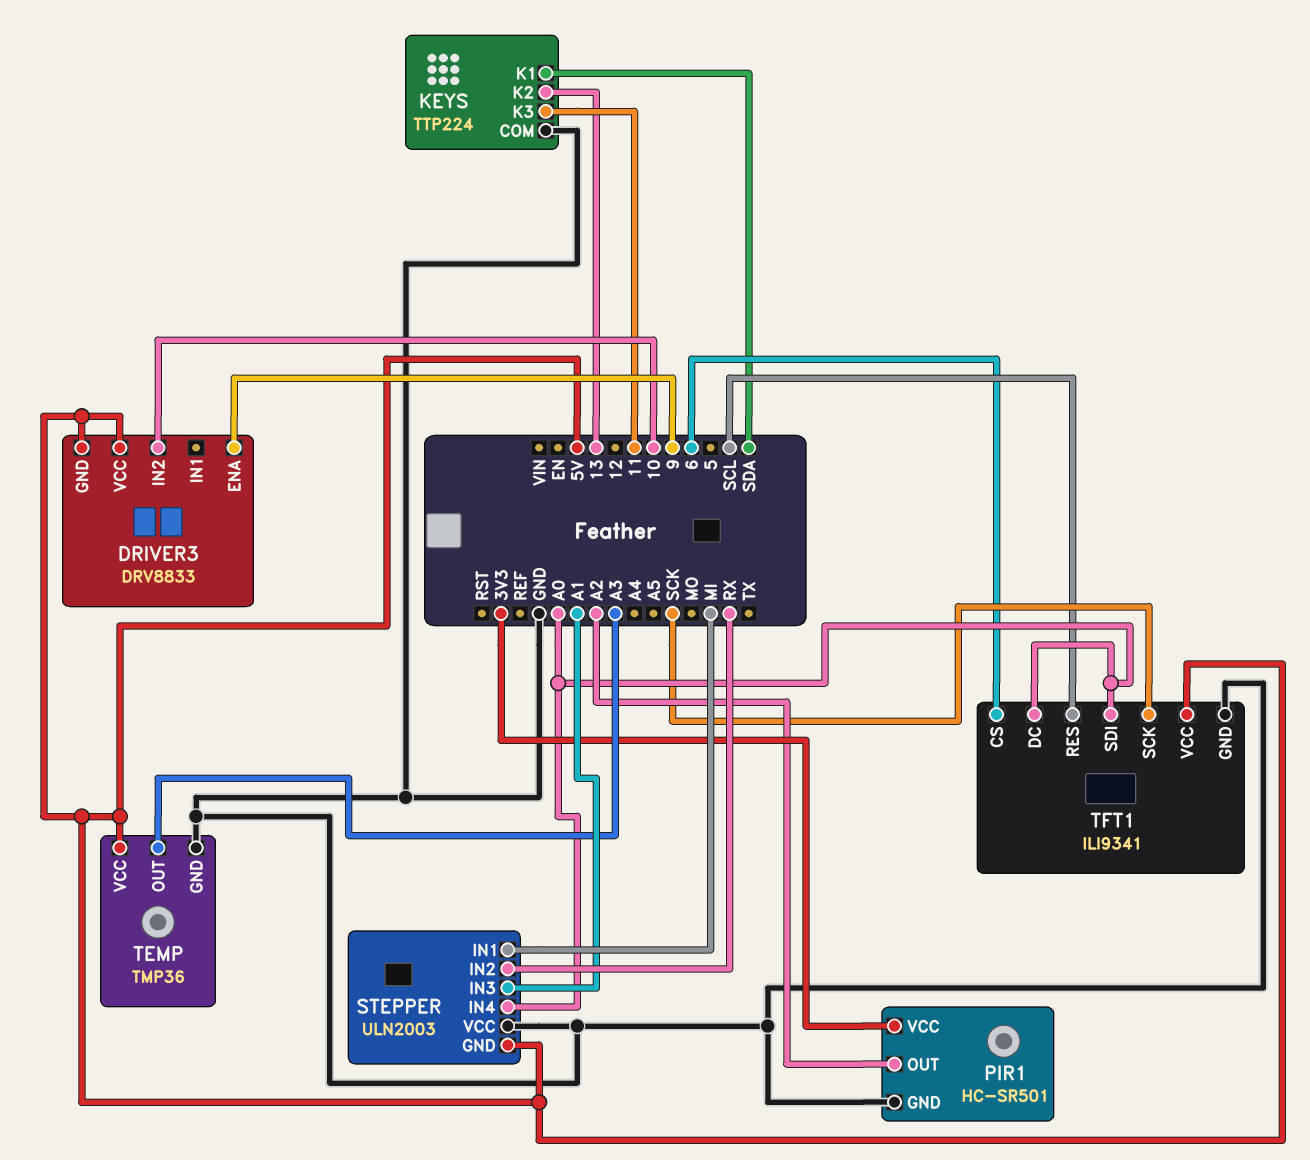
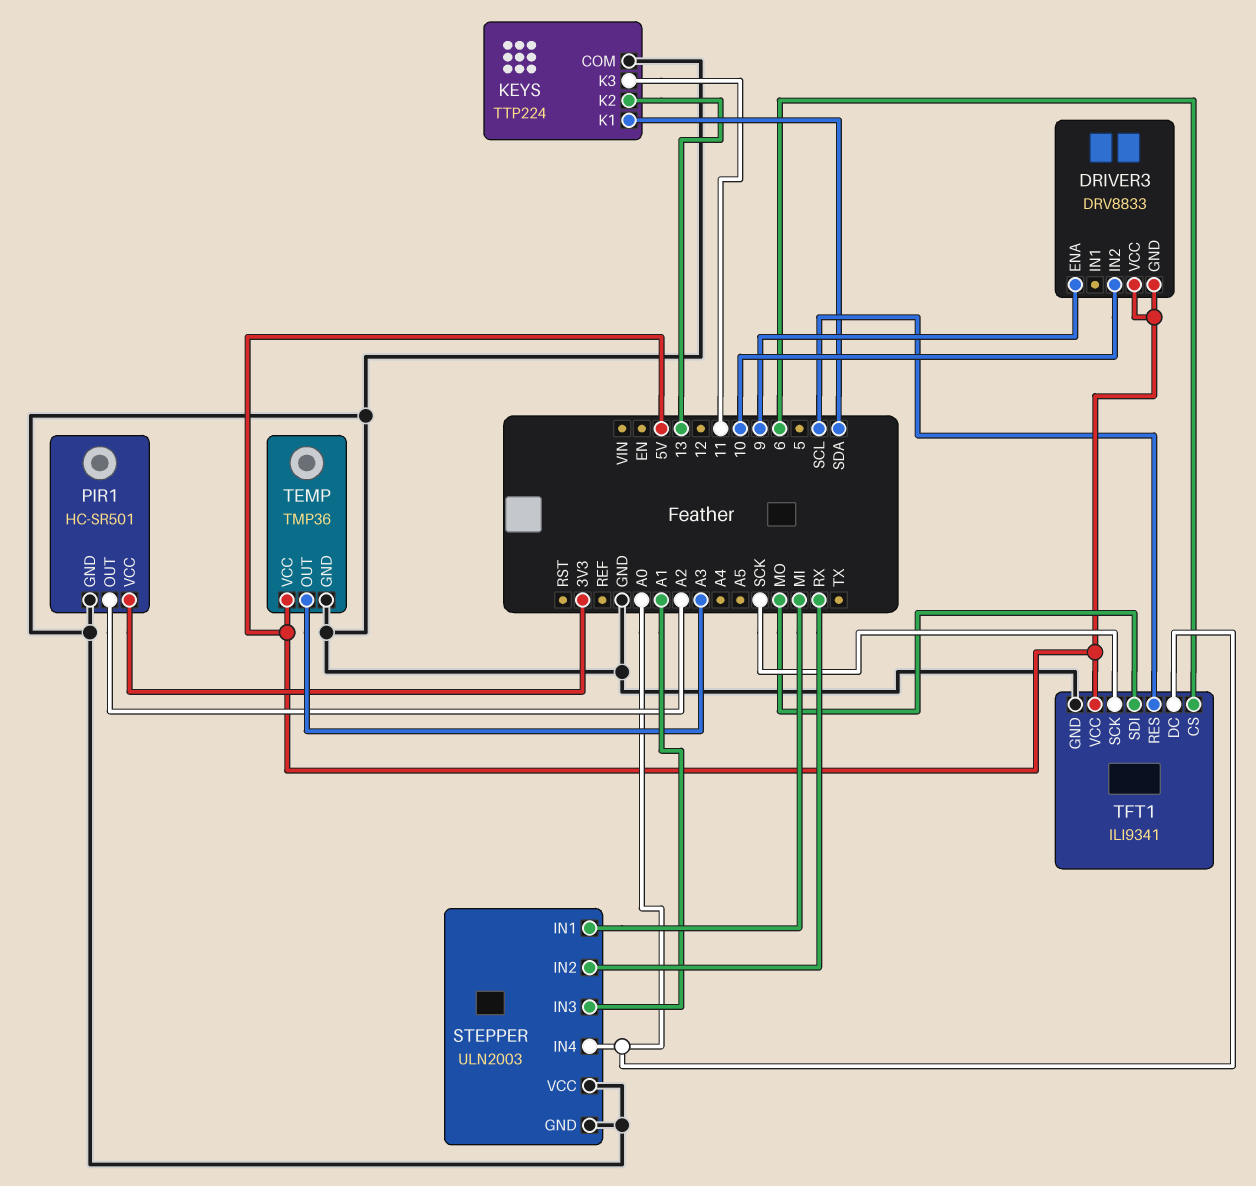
STEPPER pin GND: 5V -> GND
TFT1 pin SDI: A0 -> MO

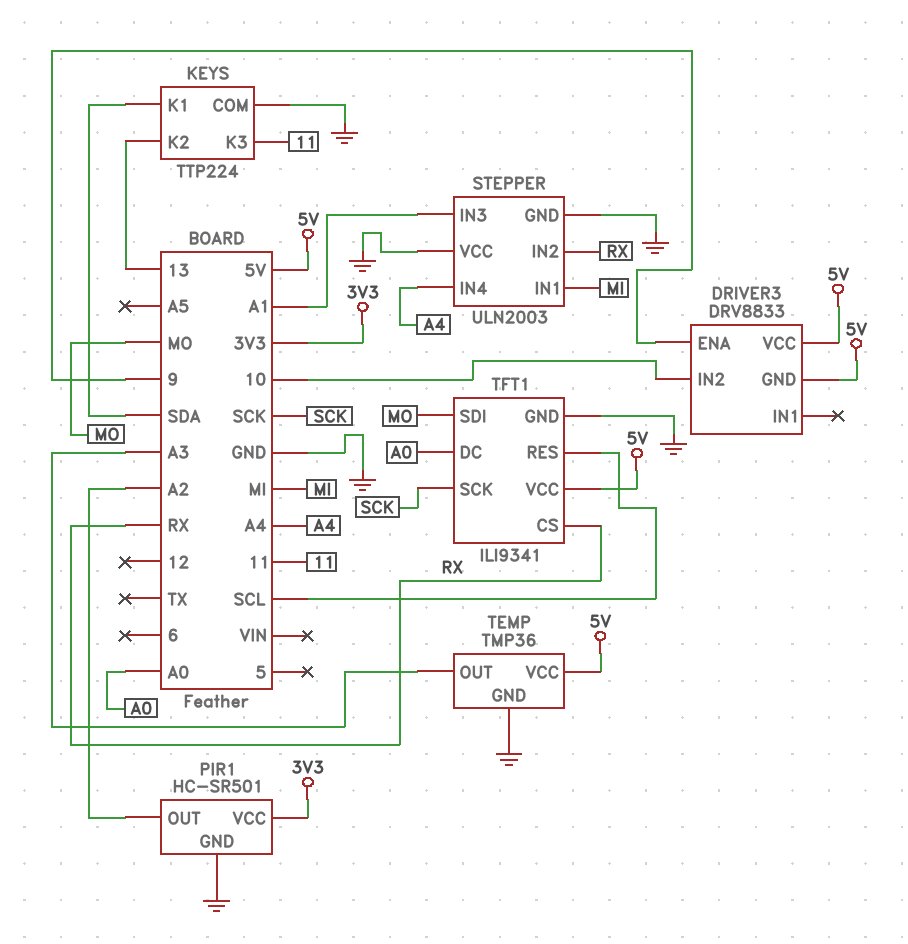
STEPPER pin IN4: A0 -> A4
TFT1 pin CS: 6 -> RX

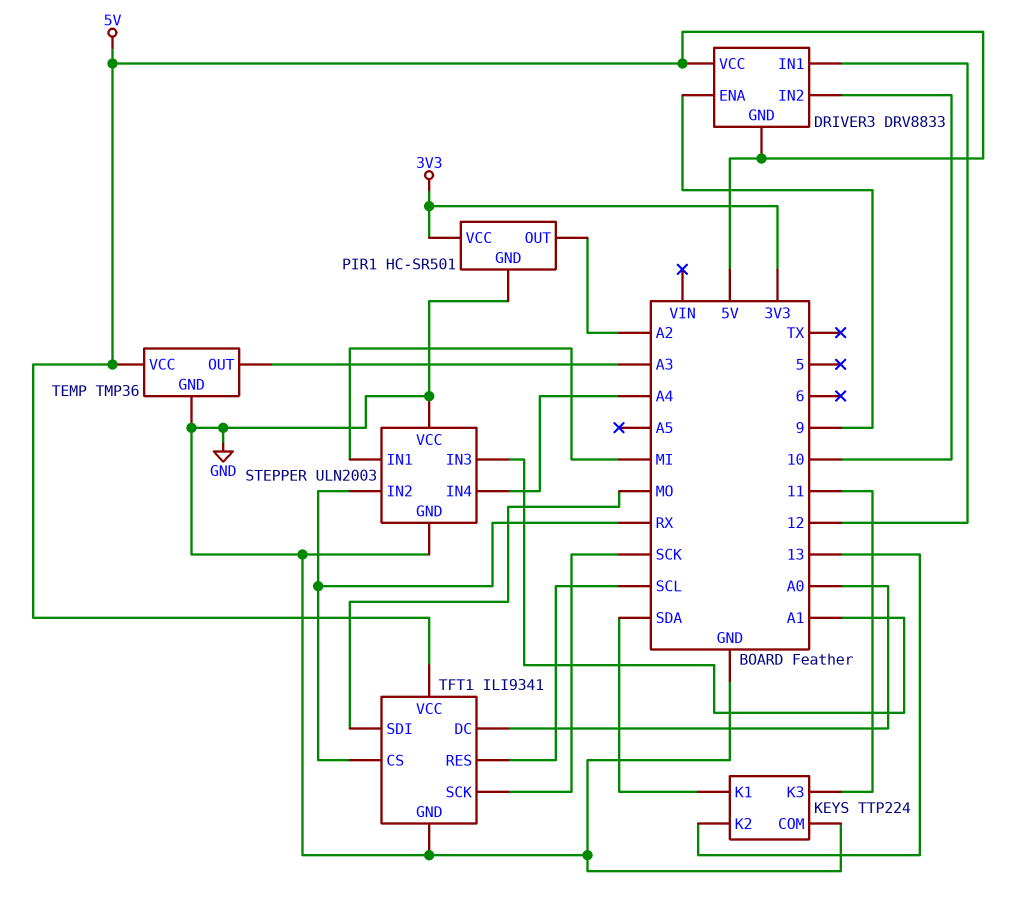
DRIVER3 pin IN1: none -> 12

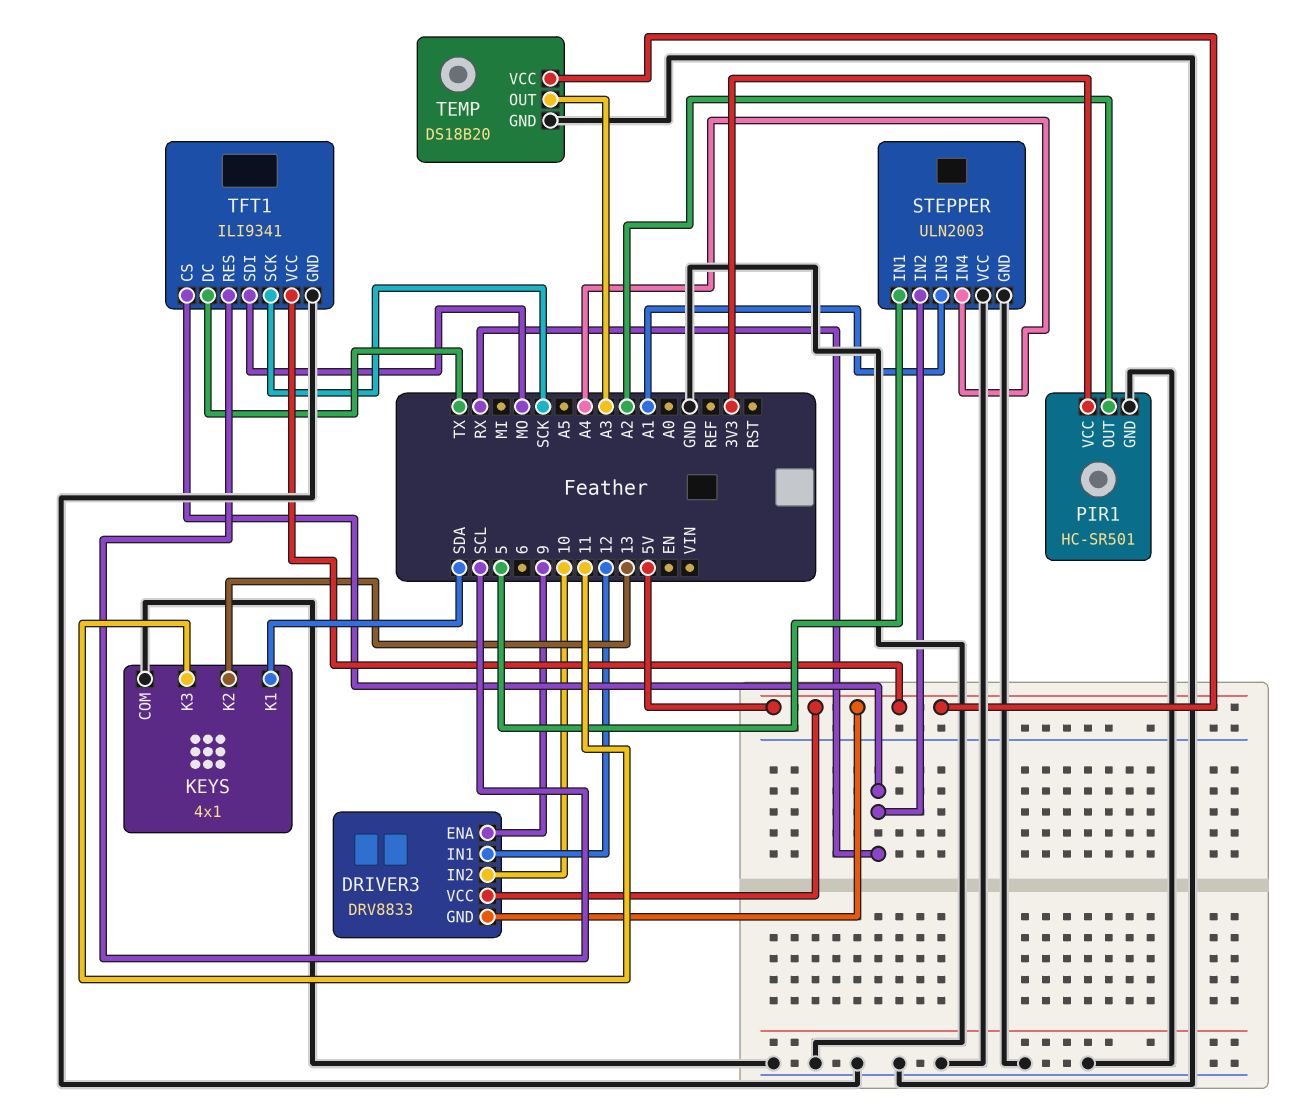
KEYS: TTP224 -> 4x1
STEPPER pin IN1: MI -> 5
TEMP: TMP36 -> DS18B20
TFT1 pin DC: A0 -> TX

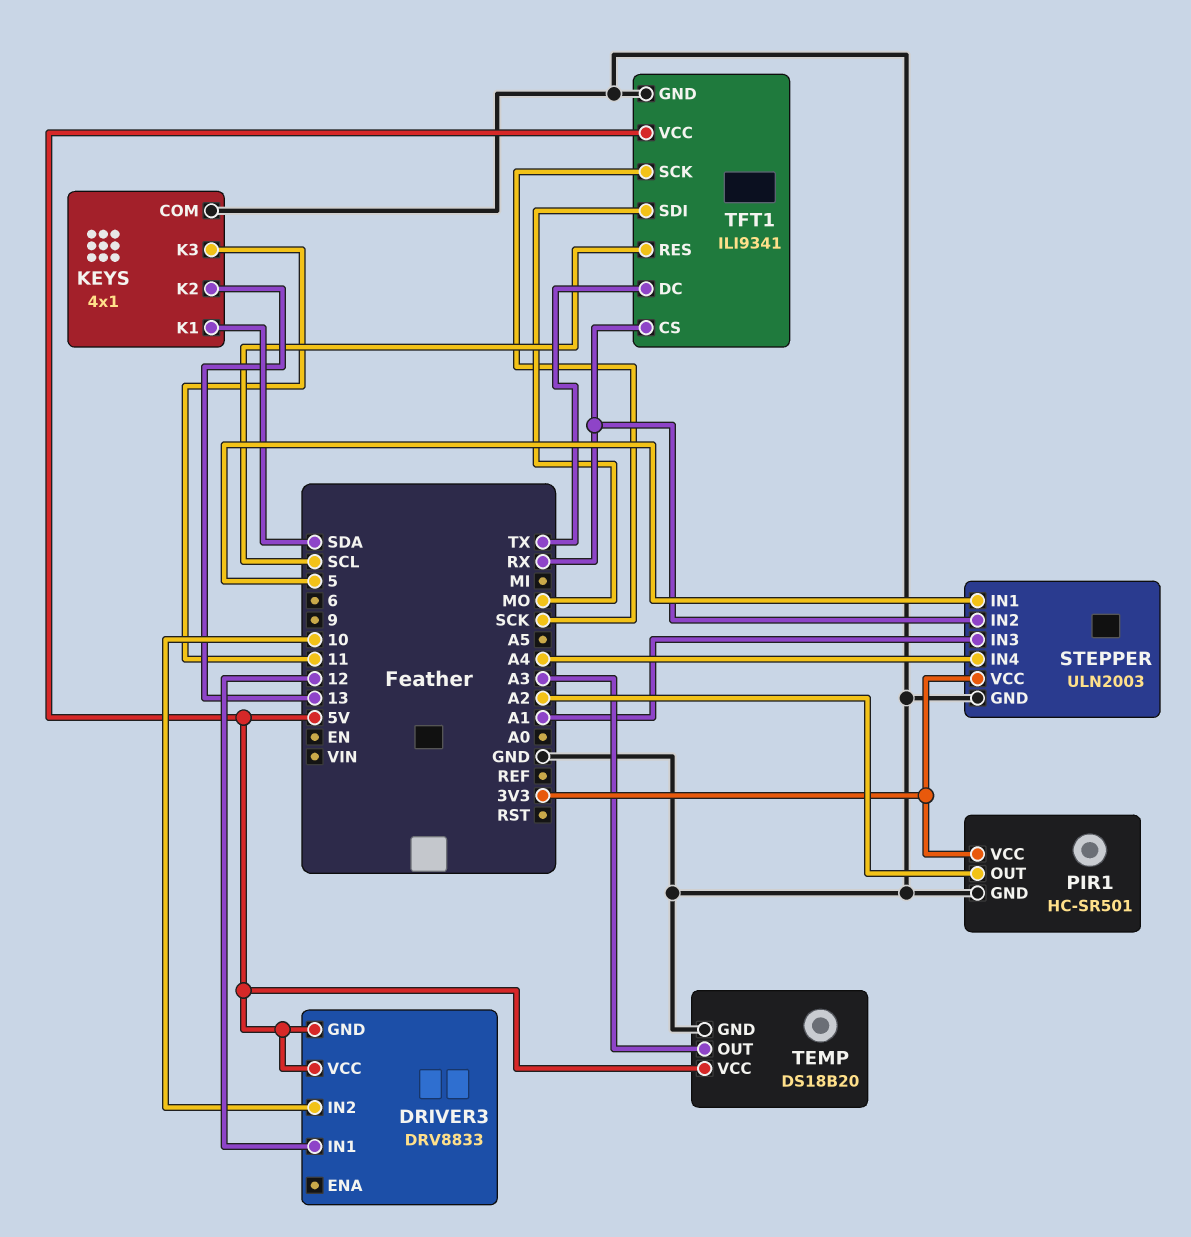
DRIVER3 pin ENA: 9 -> none
STEPPER pin VCC: GND -> 3V3

